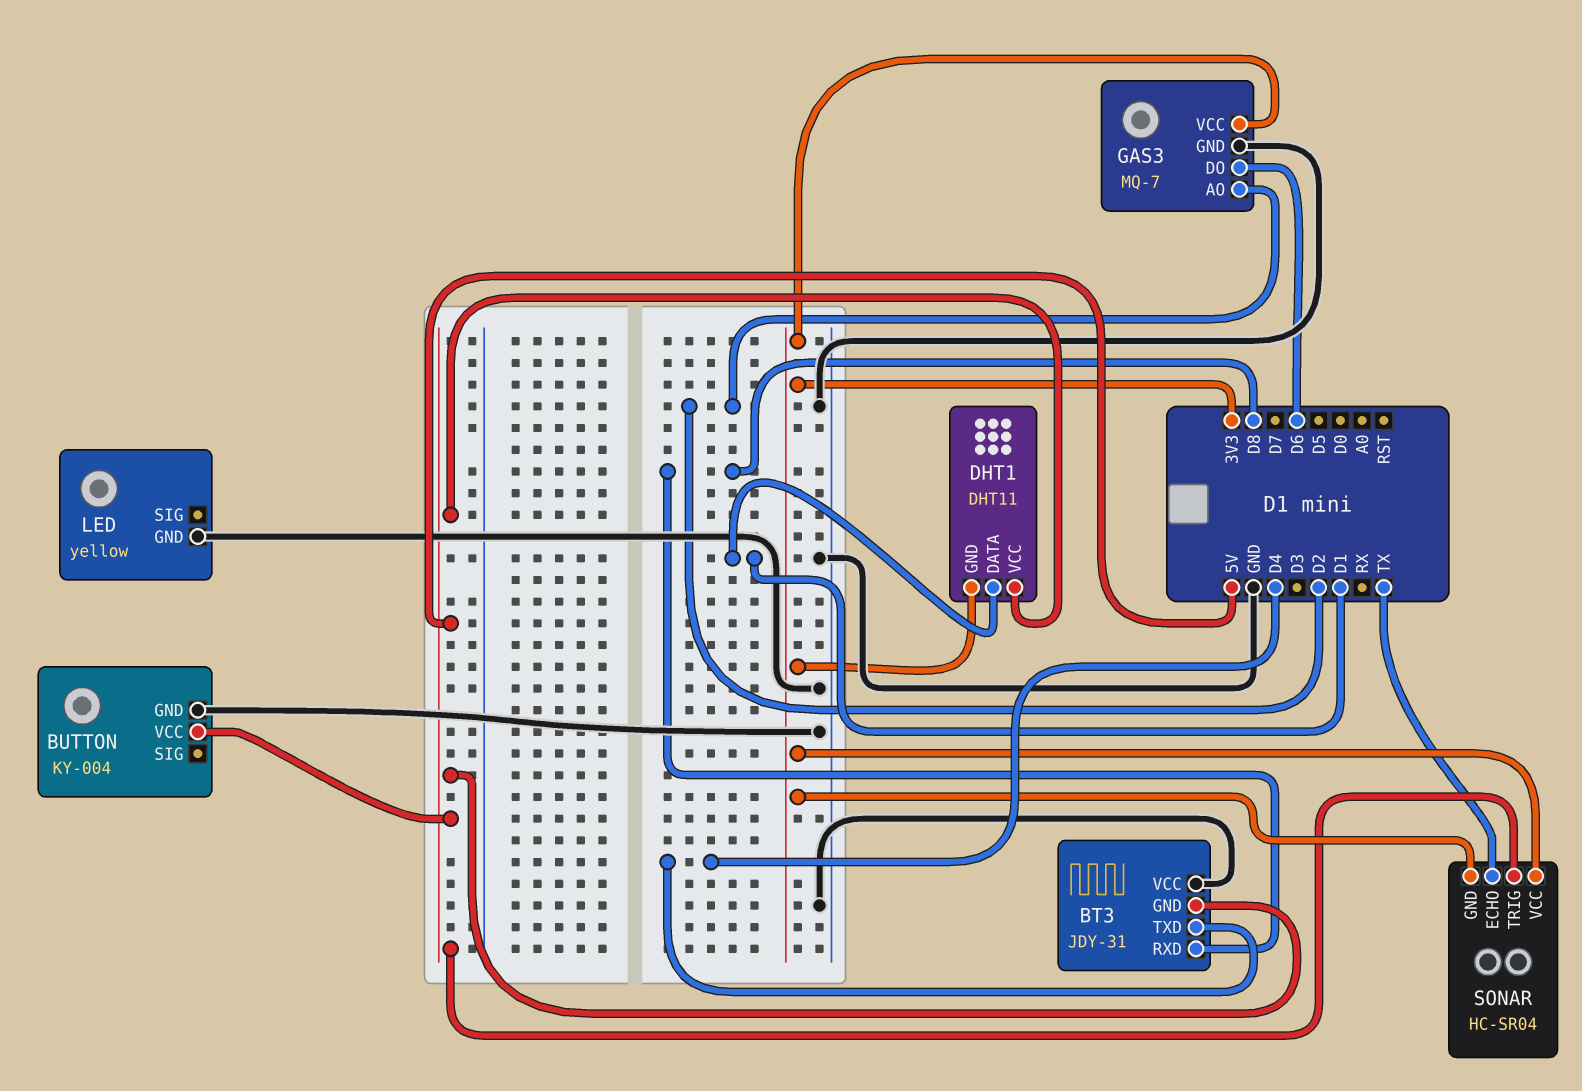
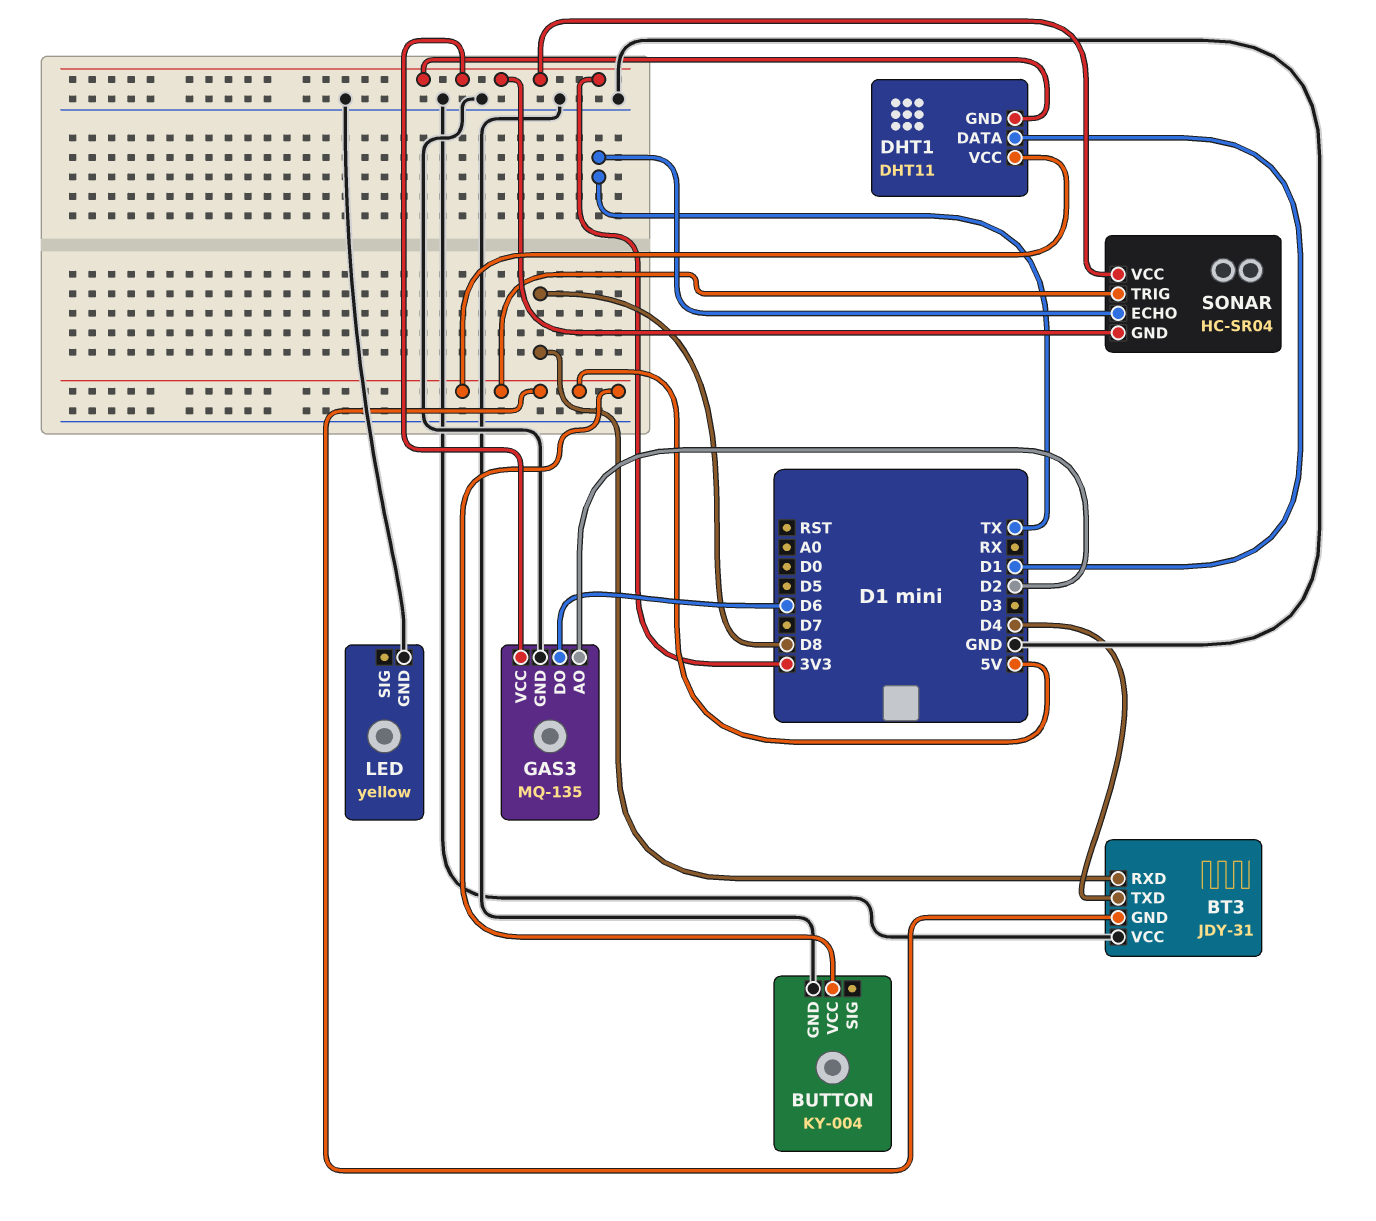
GAS3: MQ-7 -> MQ-135

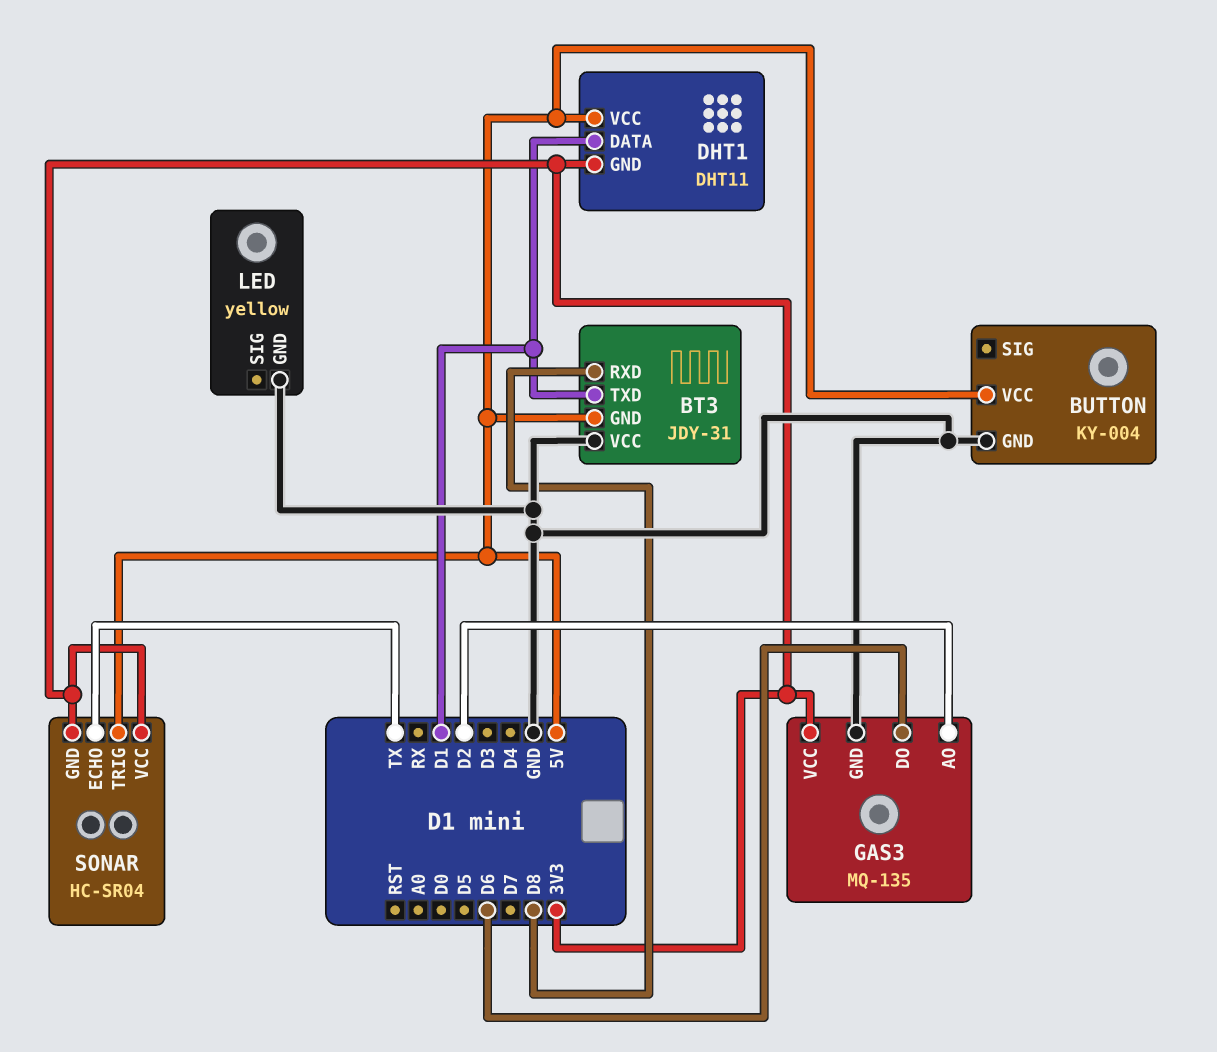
BT3 pin TXD: D4 -> D1

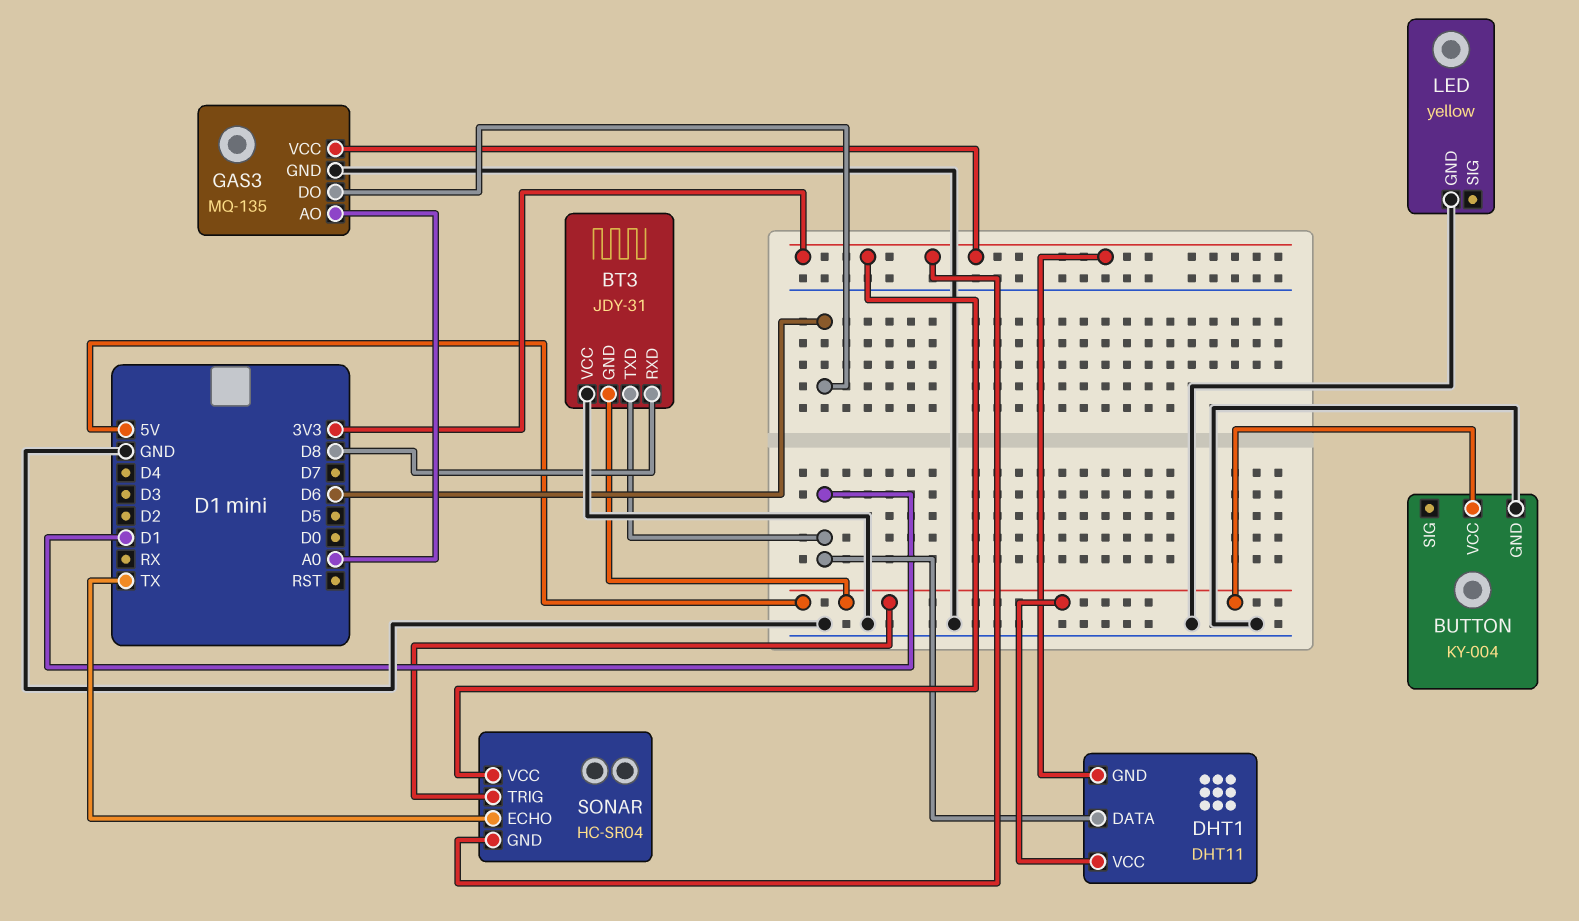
GAS3 pin AO: D2 -> A0

